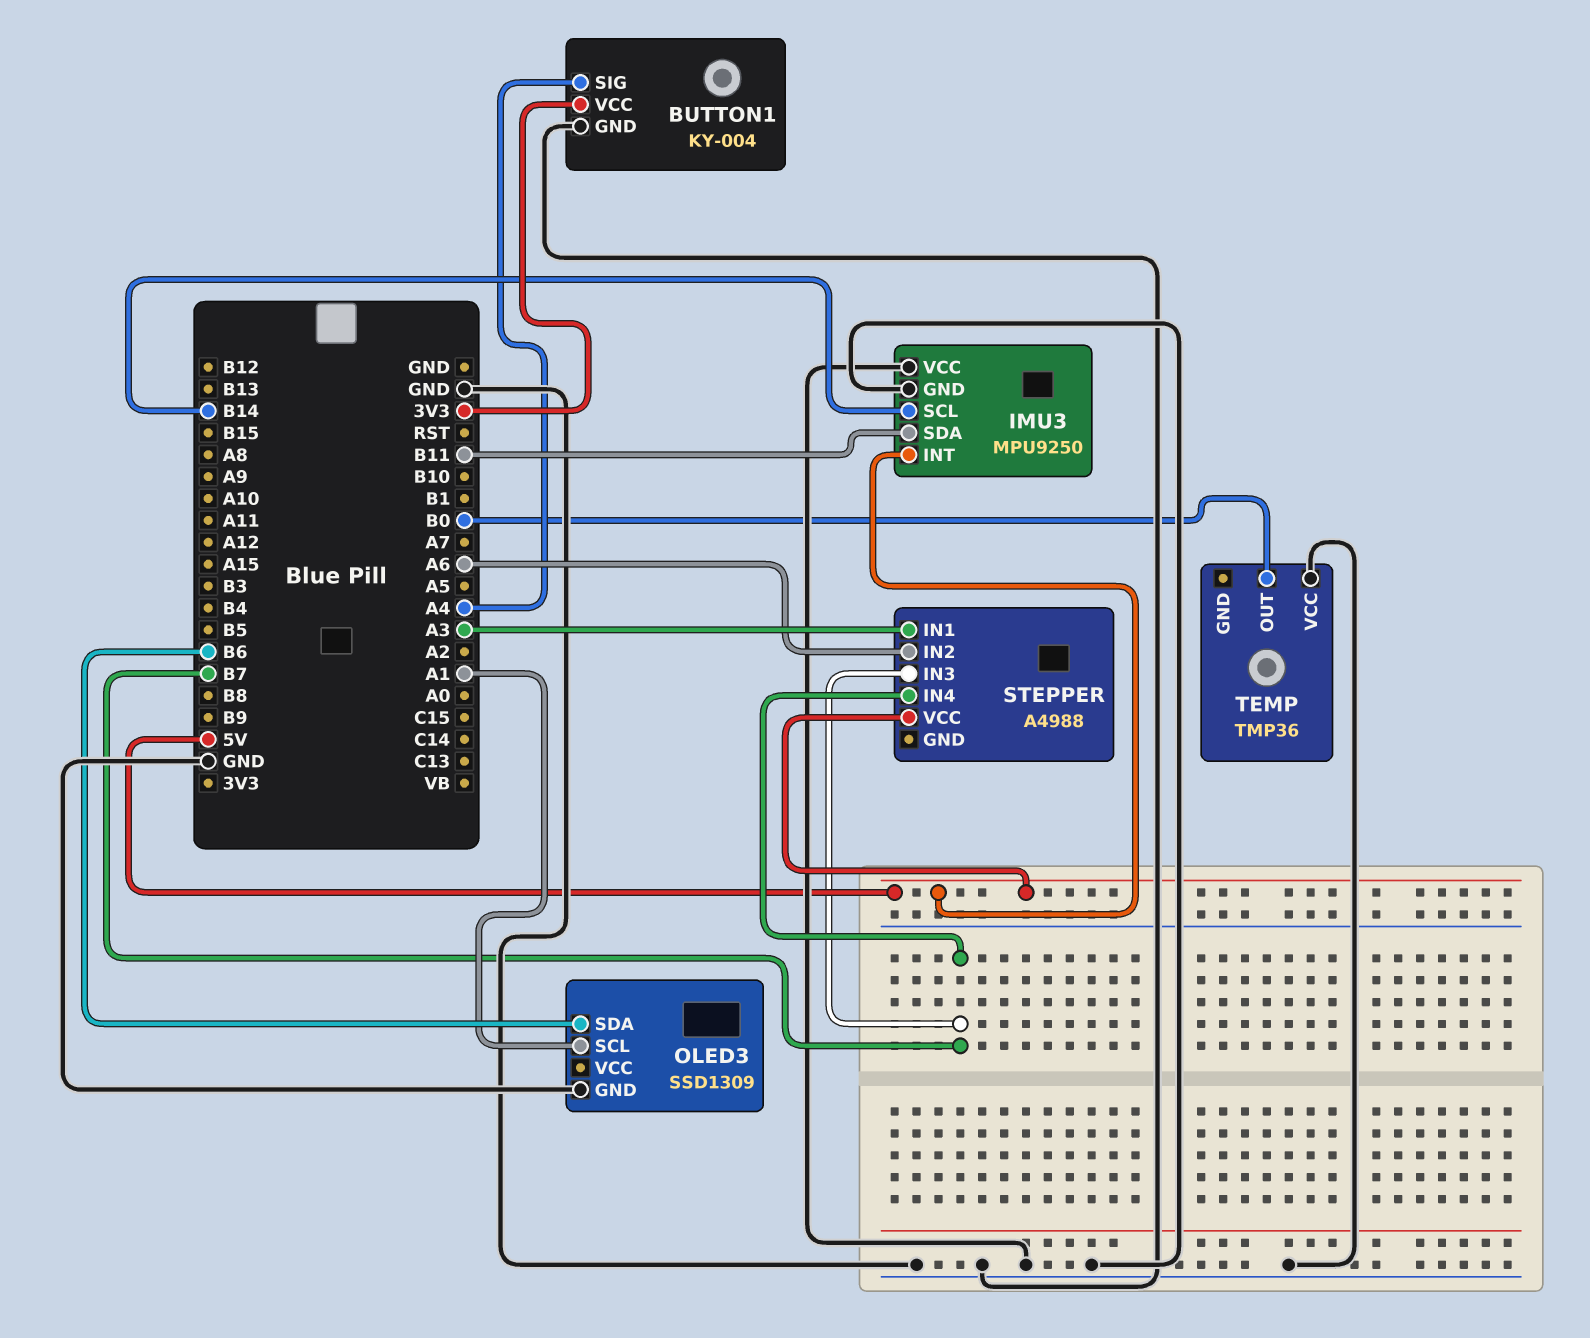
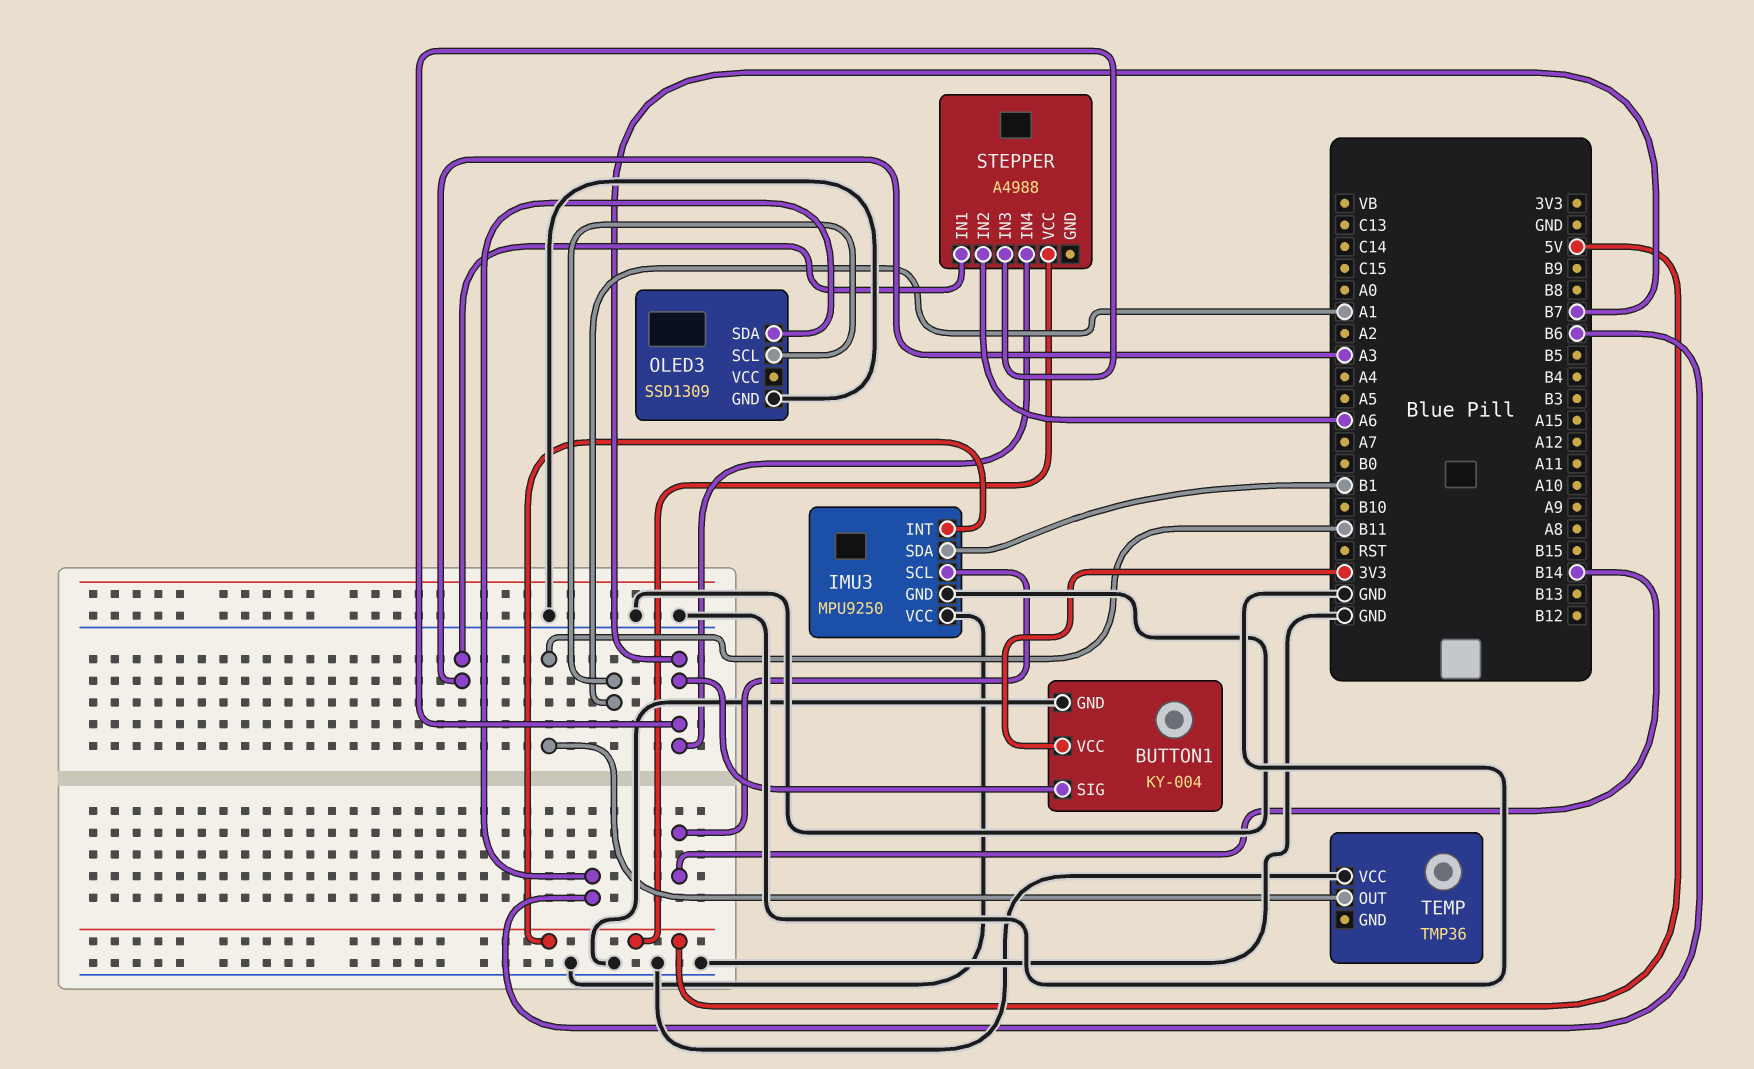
BUTTON1 pin SIG: A4 -> B7
IMU3 pin SDA: B11 -> B1
TEMP pin OUT: B0 -> B11

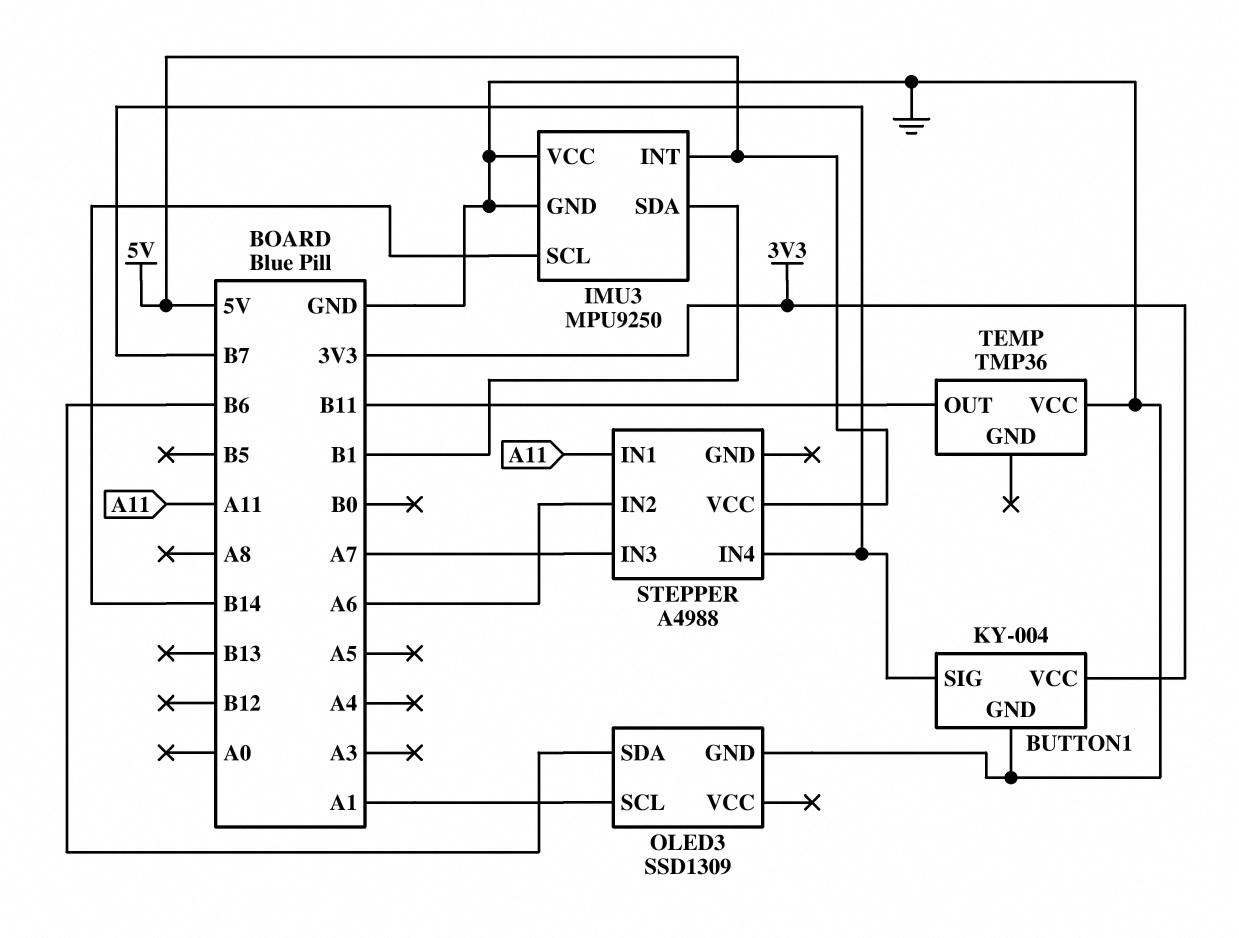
STEPPER pin IN1: A3 -> A11
STEPPER pin IN3: B7 -> A7

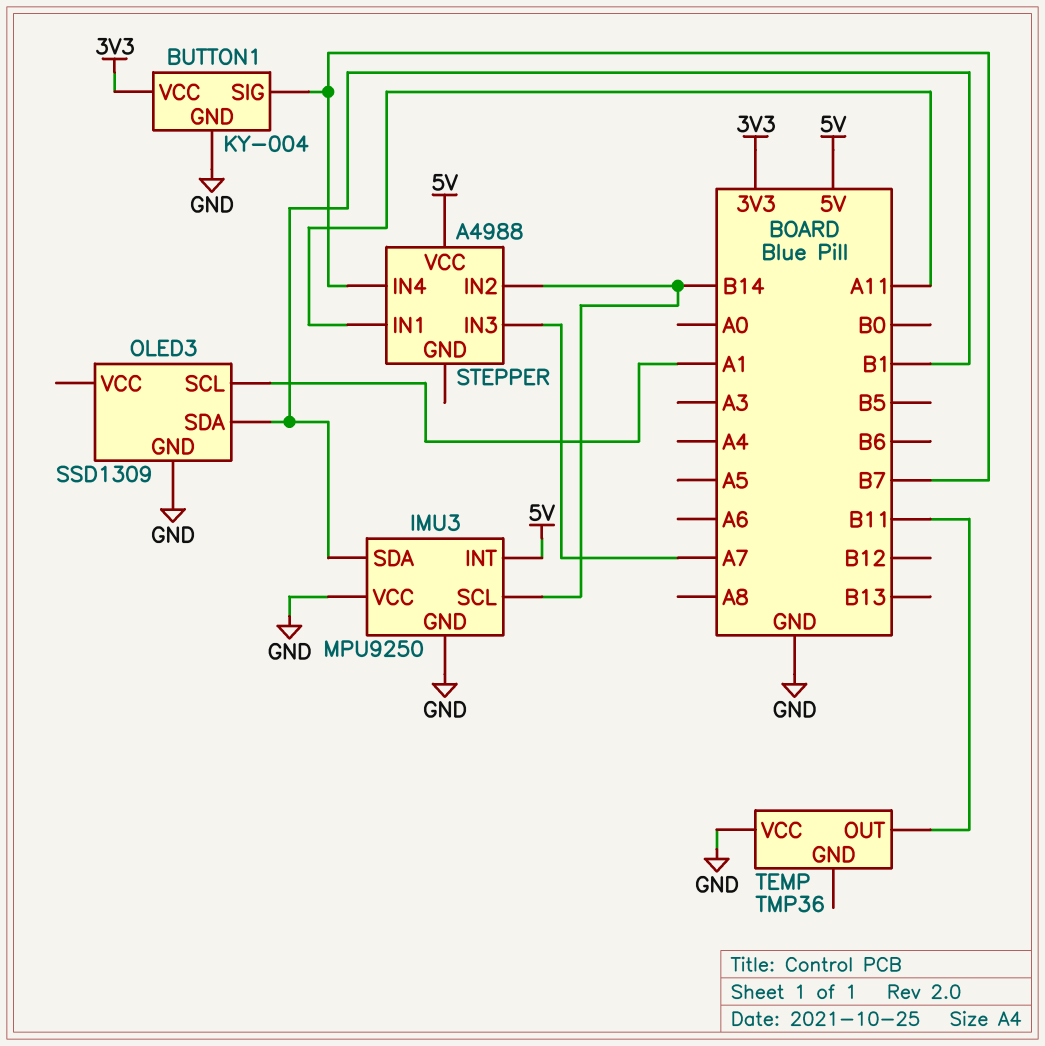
OLED3 pin SDA: B6 -> B1
STEPPER pin IN2: A6 -> B14

